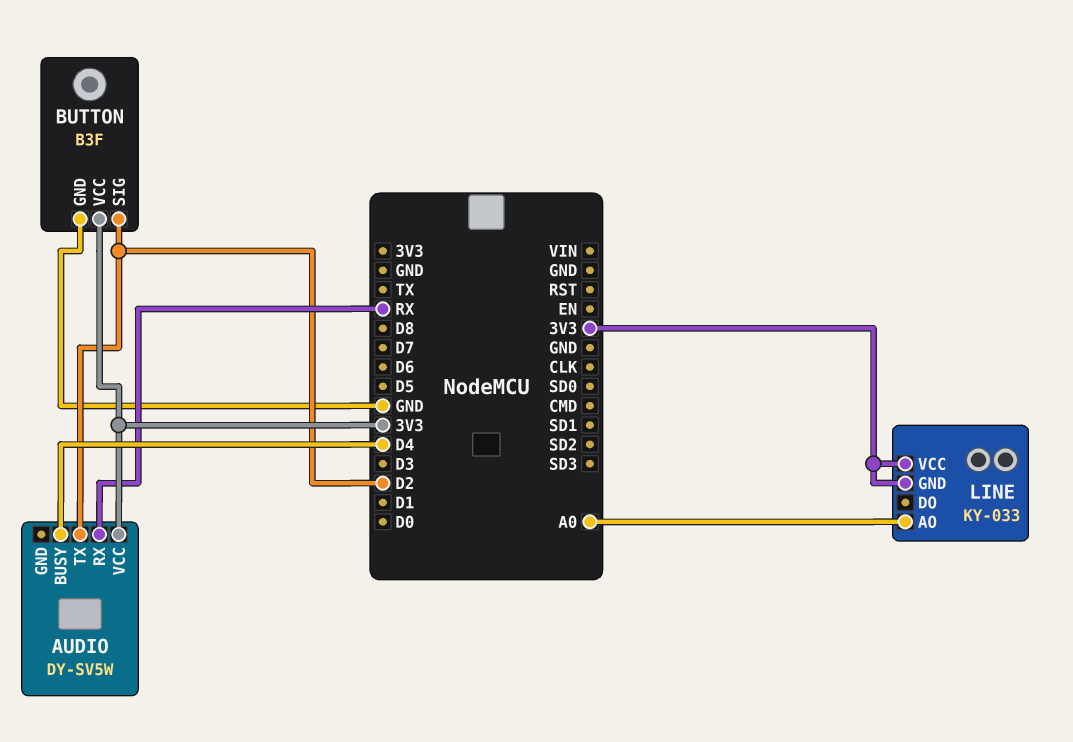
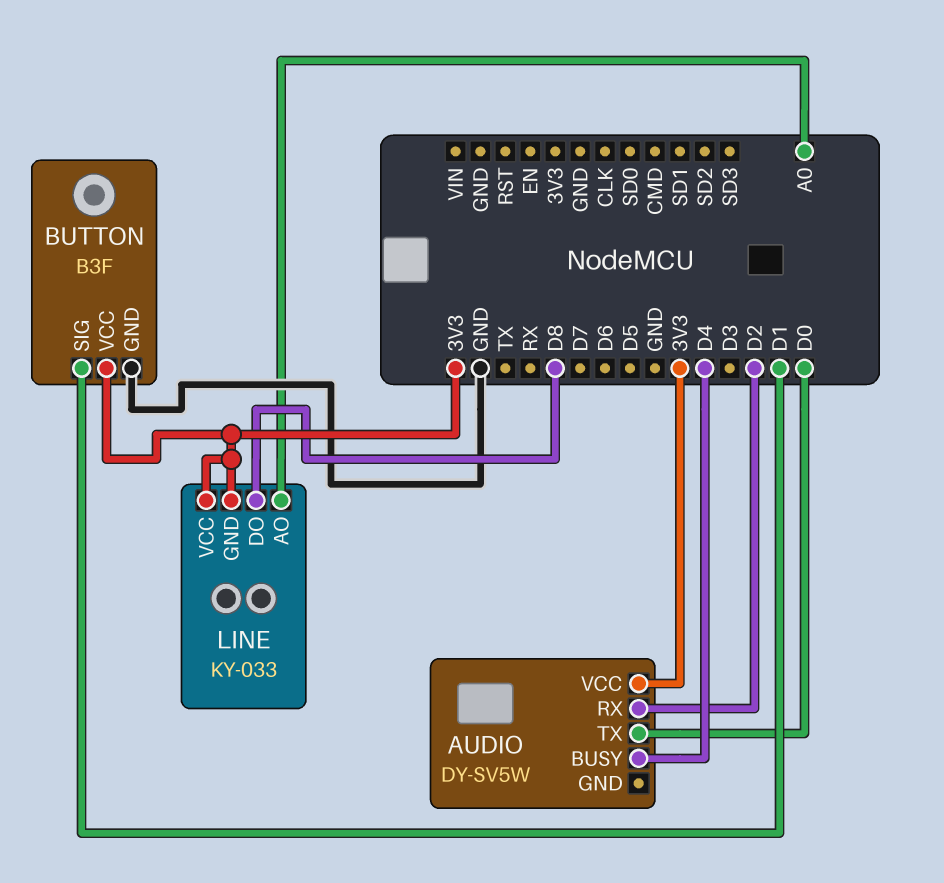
AUDIO pin RX: RX -> D2
AUDIO pin TX: D2 -> D0
BUTTON pin SIG: D2 -> D1
LINE pin DO: none -> D8

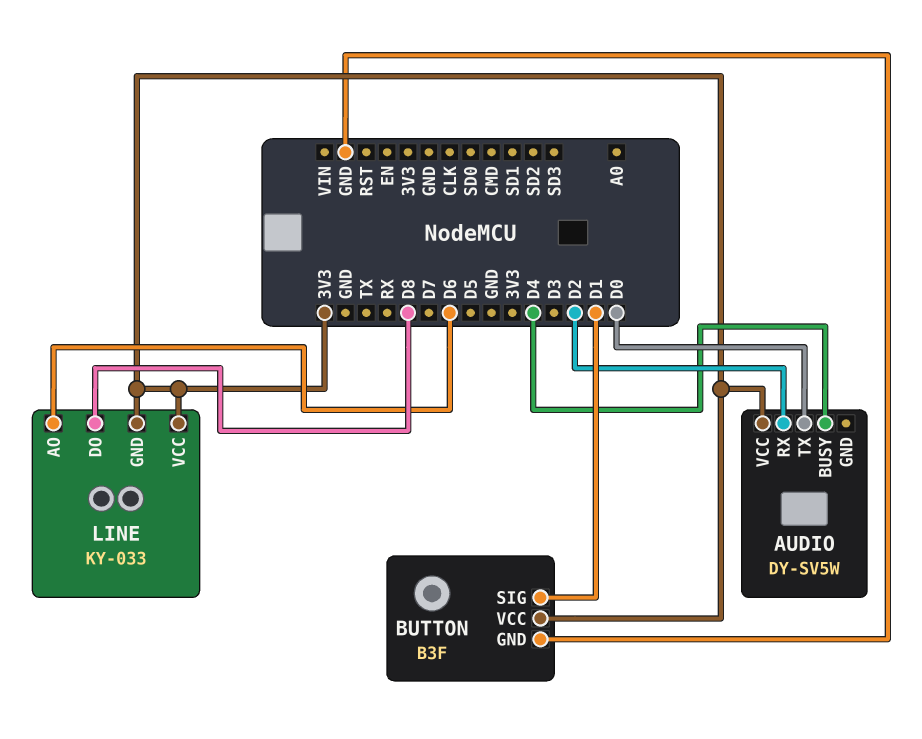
LINE pin AO: A0 -> D6

